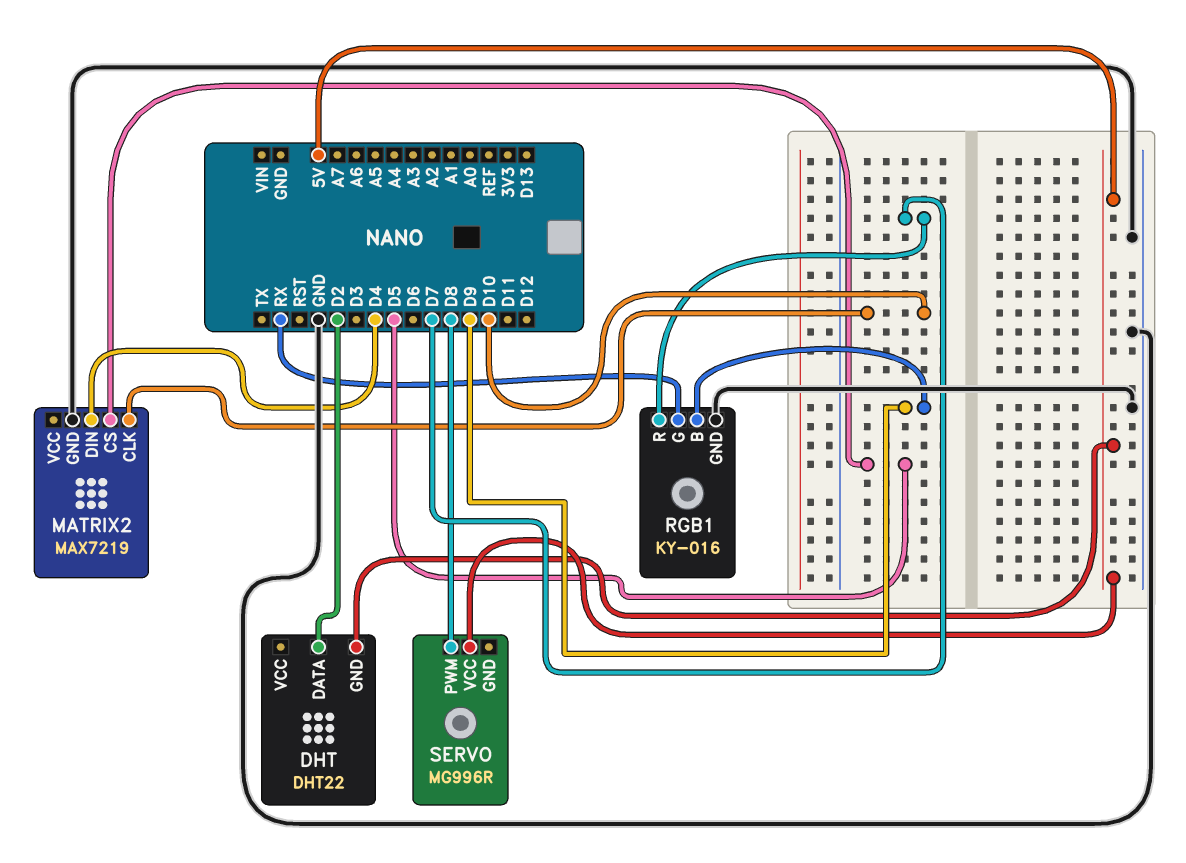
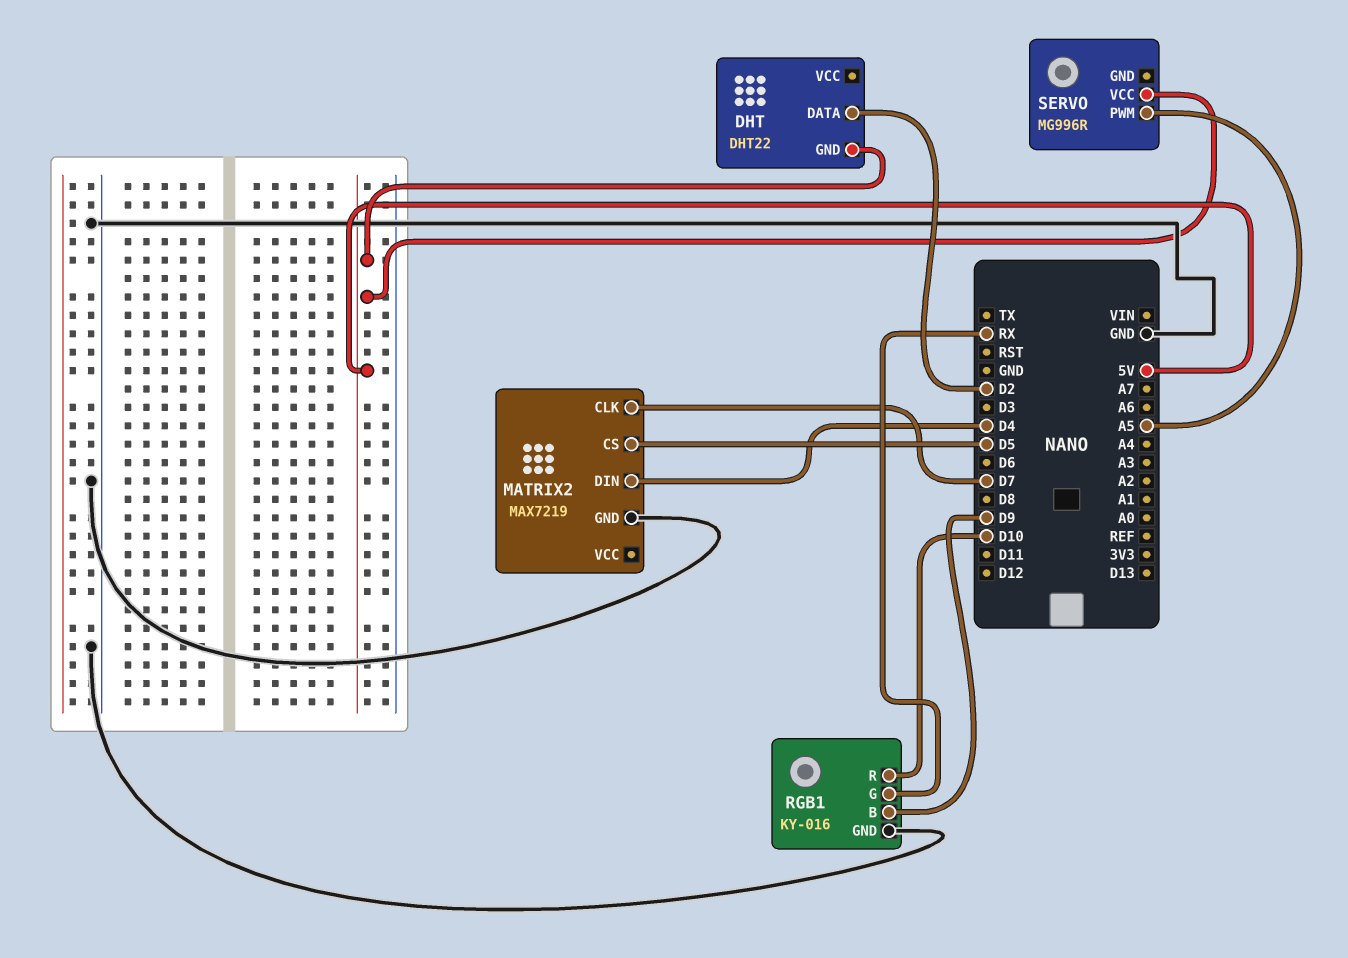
MATRIX2 pin CLK: D10 -> D7
RGB1 pin R: D7 -> D10
SERVO pin PWM: D8 -> A5

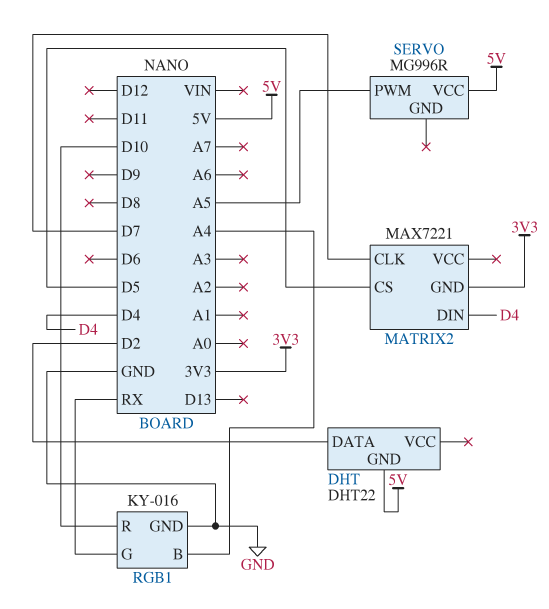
MATRIX2: MAX7219 -> MAX7221
MATRIX2 pin GND: GND -> 3V3
RGB1 pin B: D9 -> A4

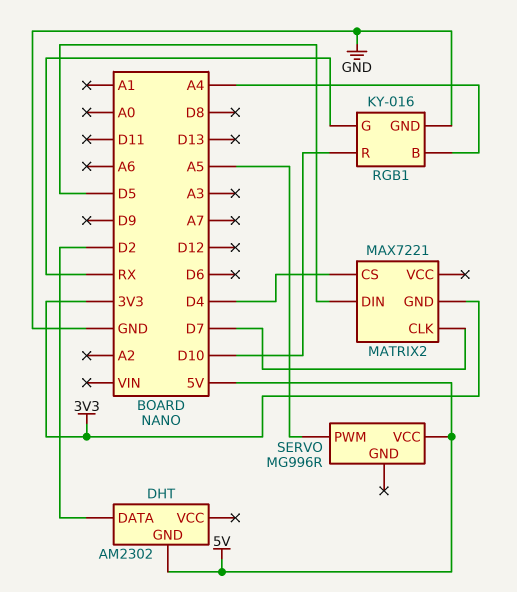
DHT: DHT22 -> AM2302
MATRIX2 pin CS: D5 -> D4
MATRIX2 pin DIN: D4 -> D5

